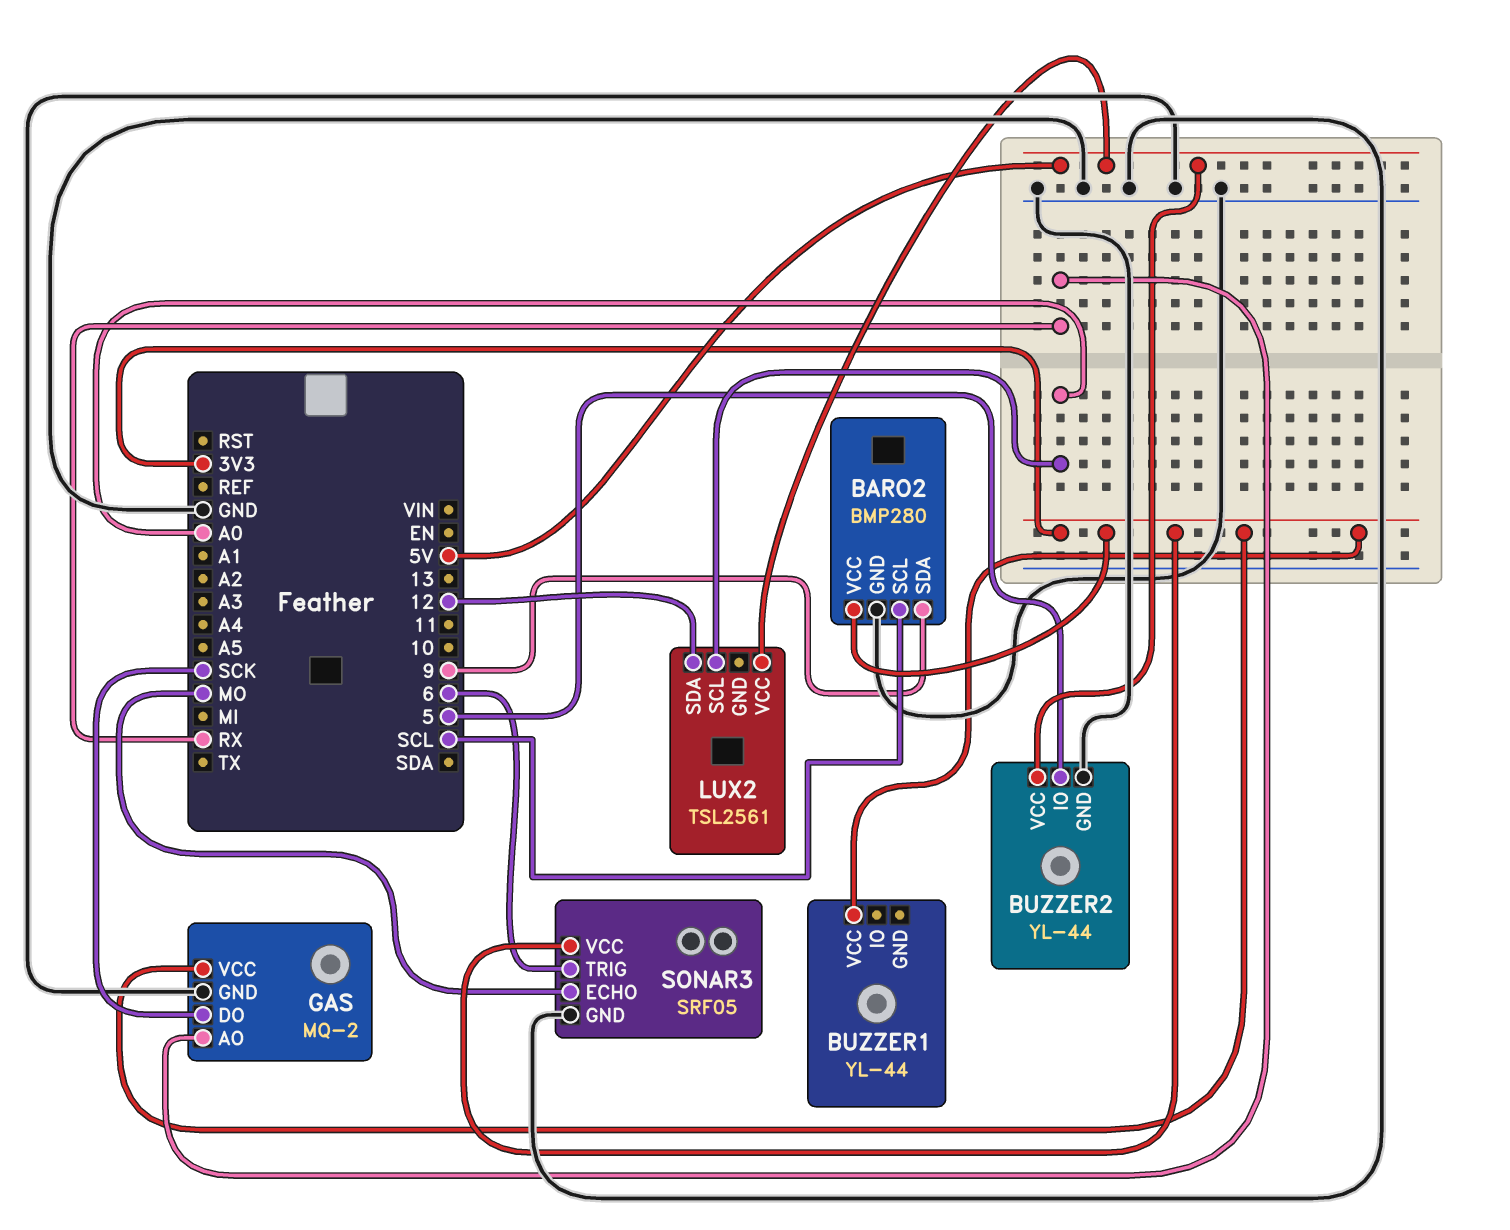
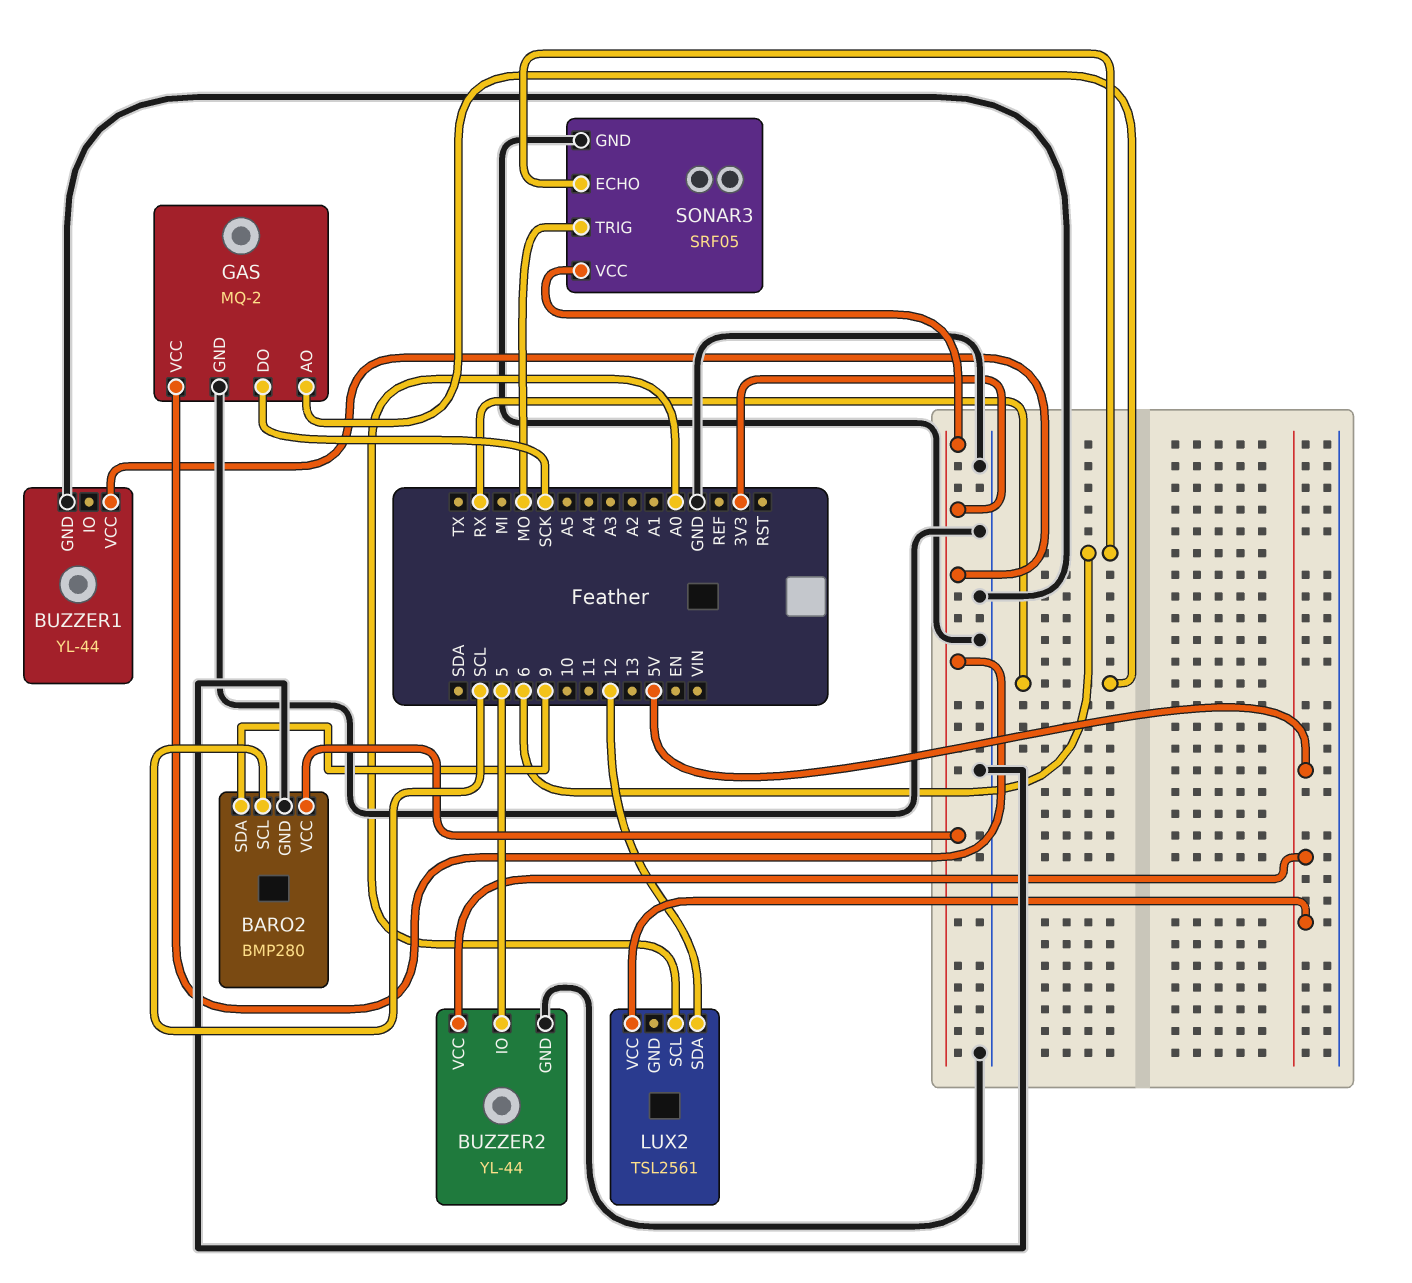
BUZZER1 pin GND: none -> GND
SONAR3 pin ECHO: MO -> 6
SONAR3 pin TRIG: 6 -> MO

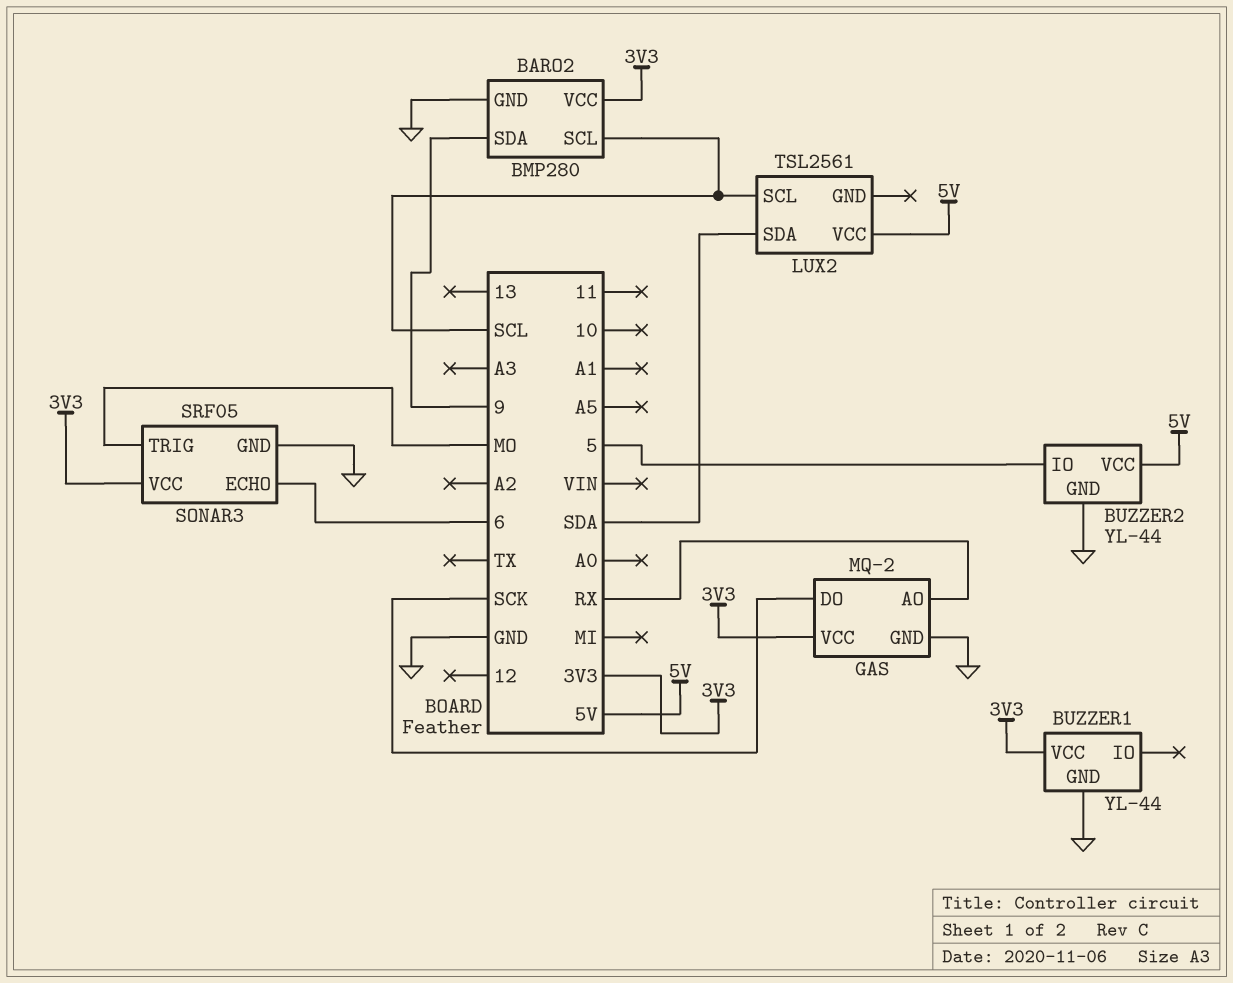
LUX2 pin SCL: A0 -> SCL
LUX2 pin SDA: 12 -> SDA

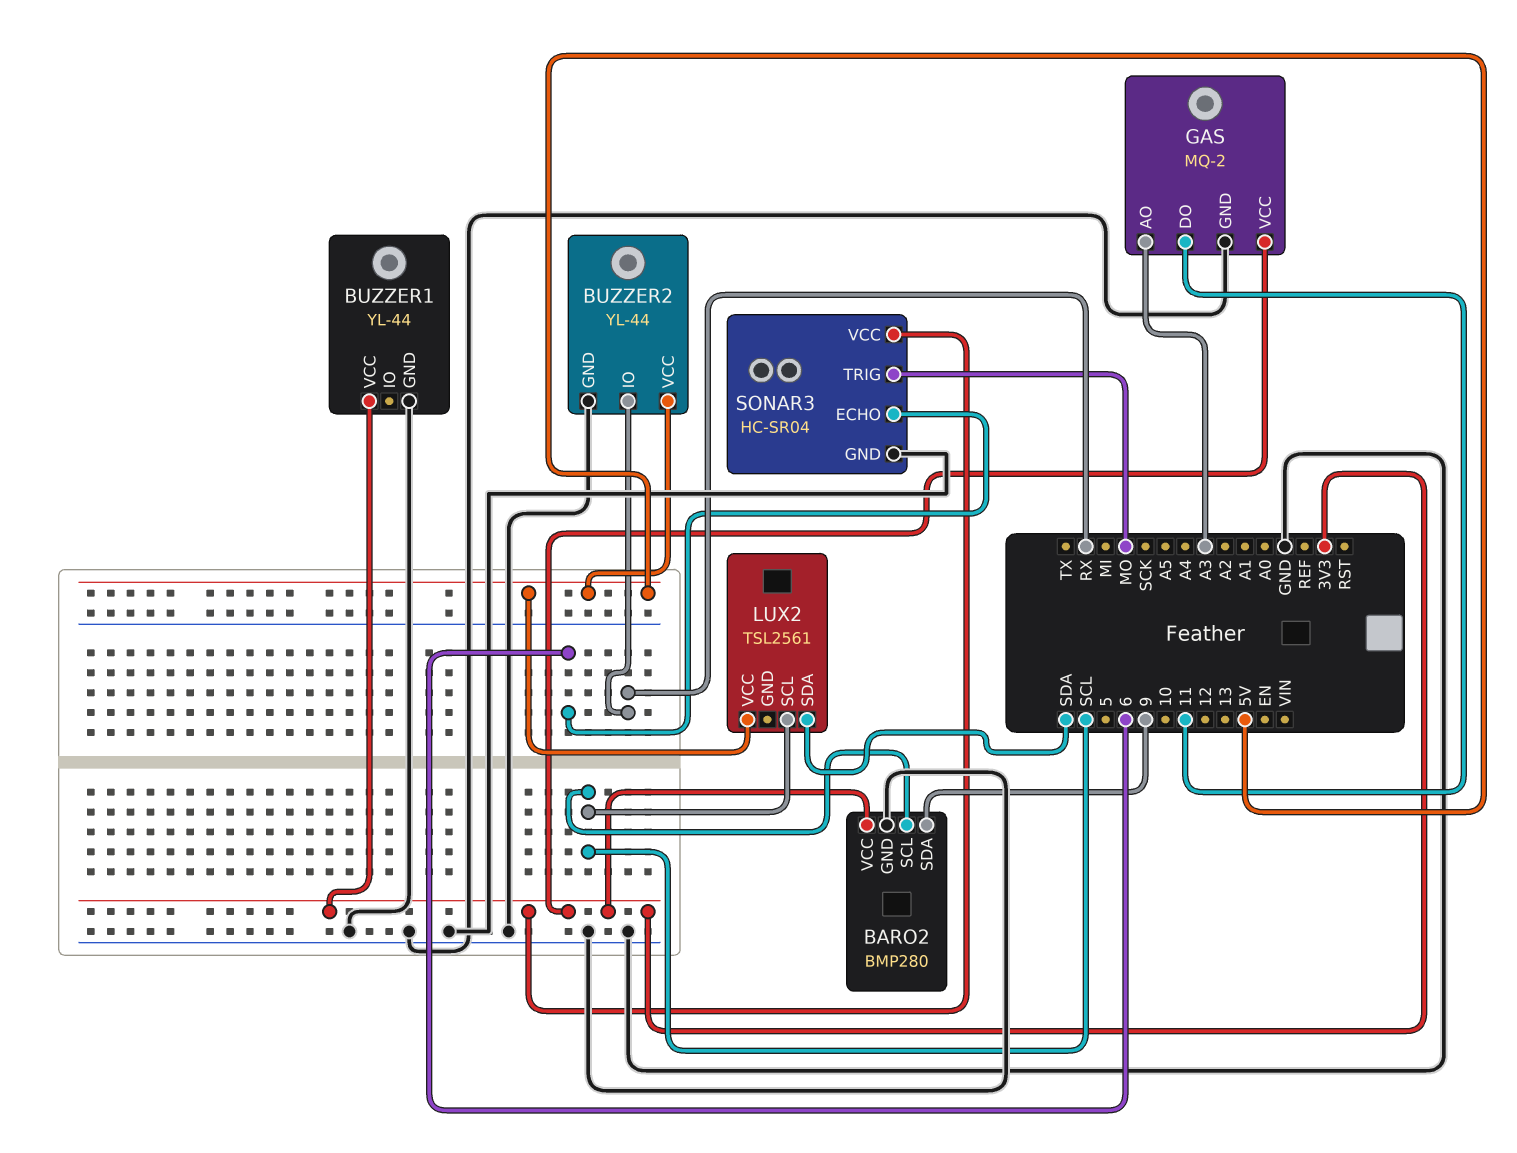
BUZZER2 pin IO: 5 -> RX
GAS pin AO: RX -> A3
GAS pin DO: SCK -> 11
SONAR3: SRF05 -> HC-SR04

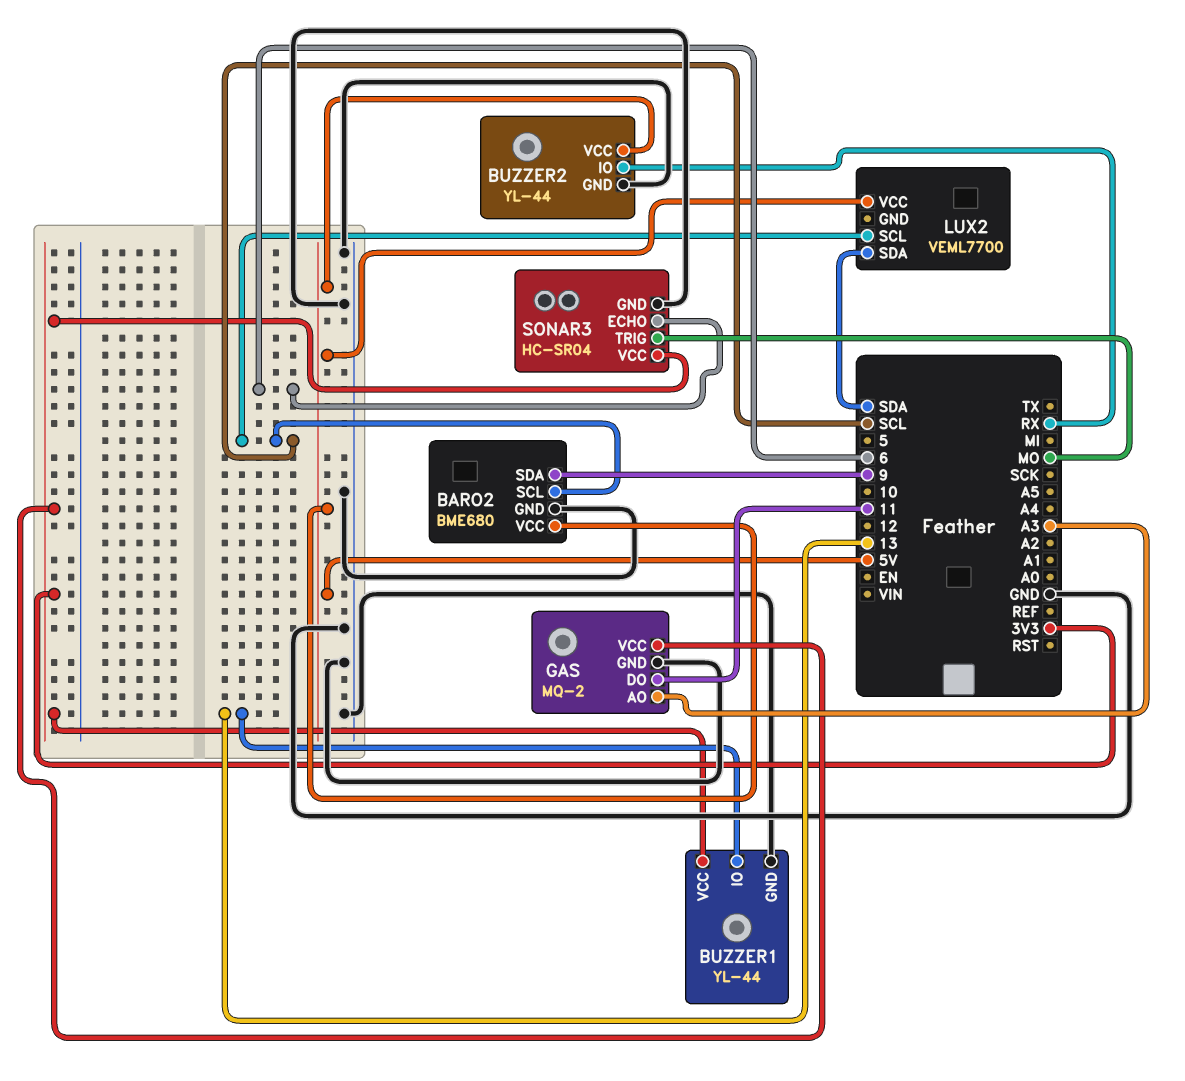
BARO2: BMP280 -> BME680
BARO2 pin VCC: 3V3 -> 5V
BUZZER1 pin IO: none -> 13
LUX2: TSL2561 -> VEML7700

